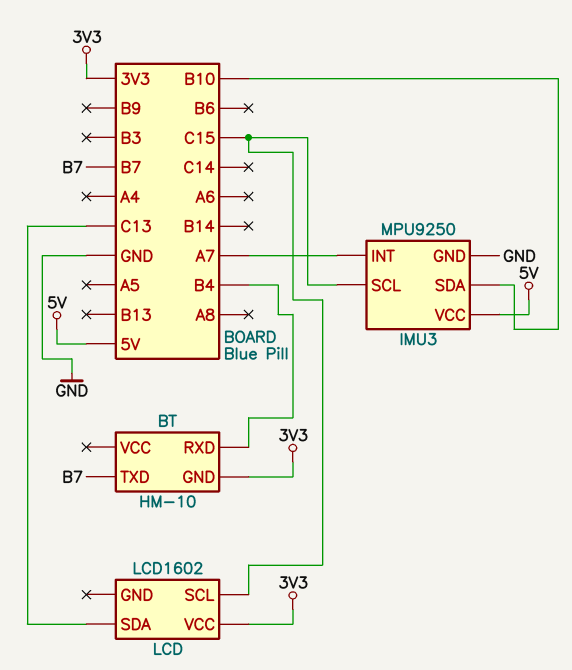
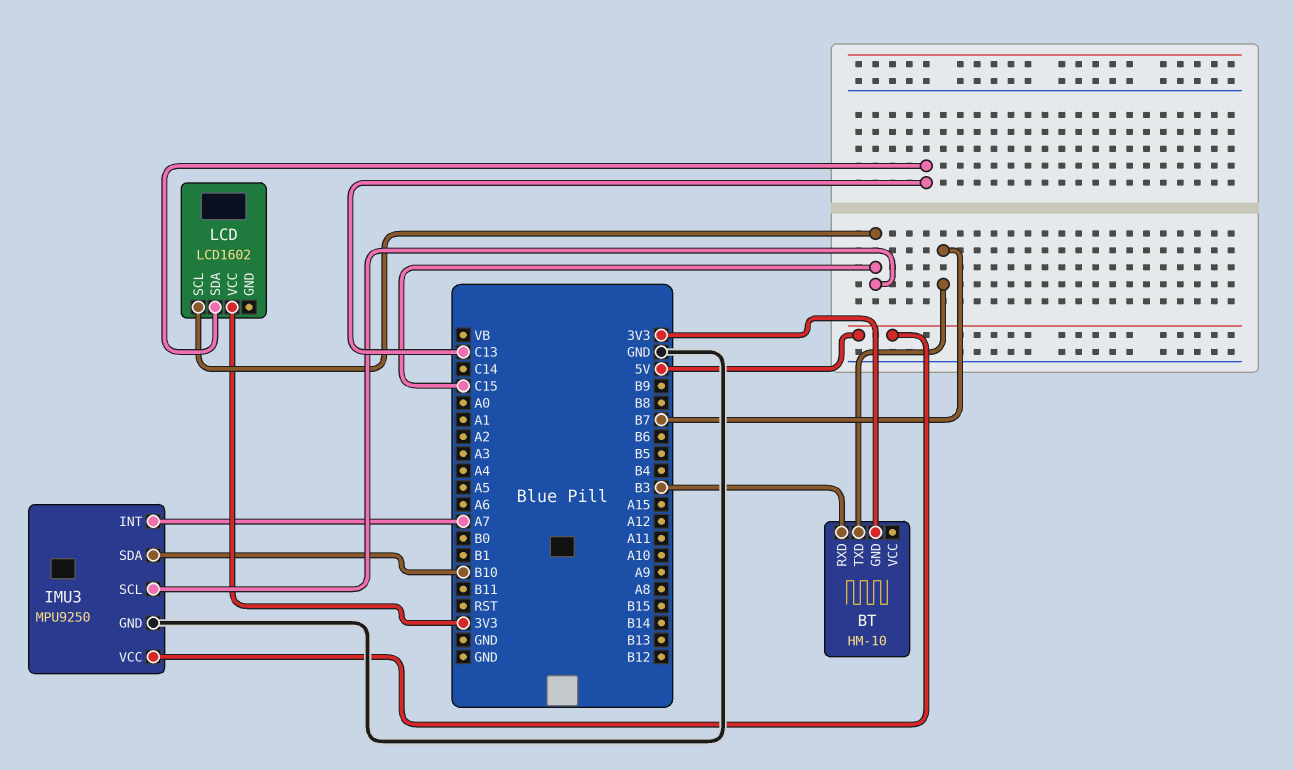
BT pin RXD: B4 -> B3

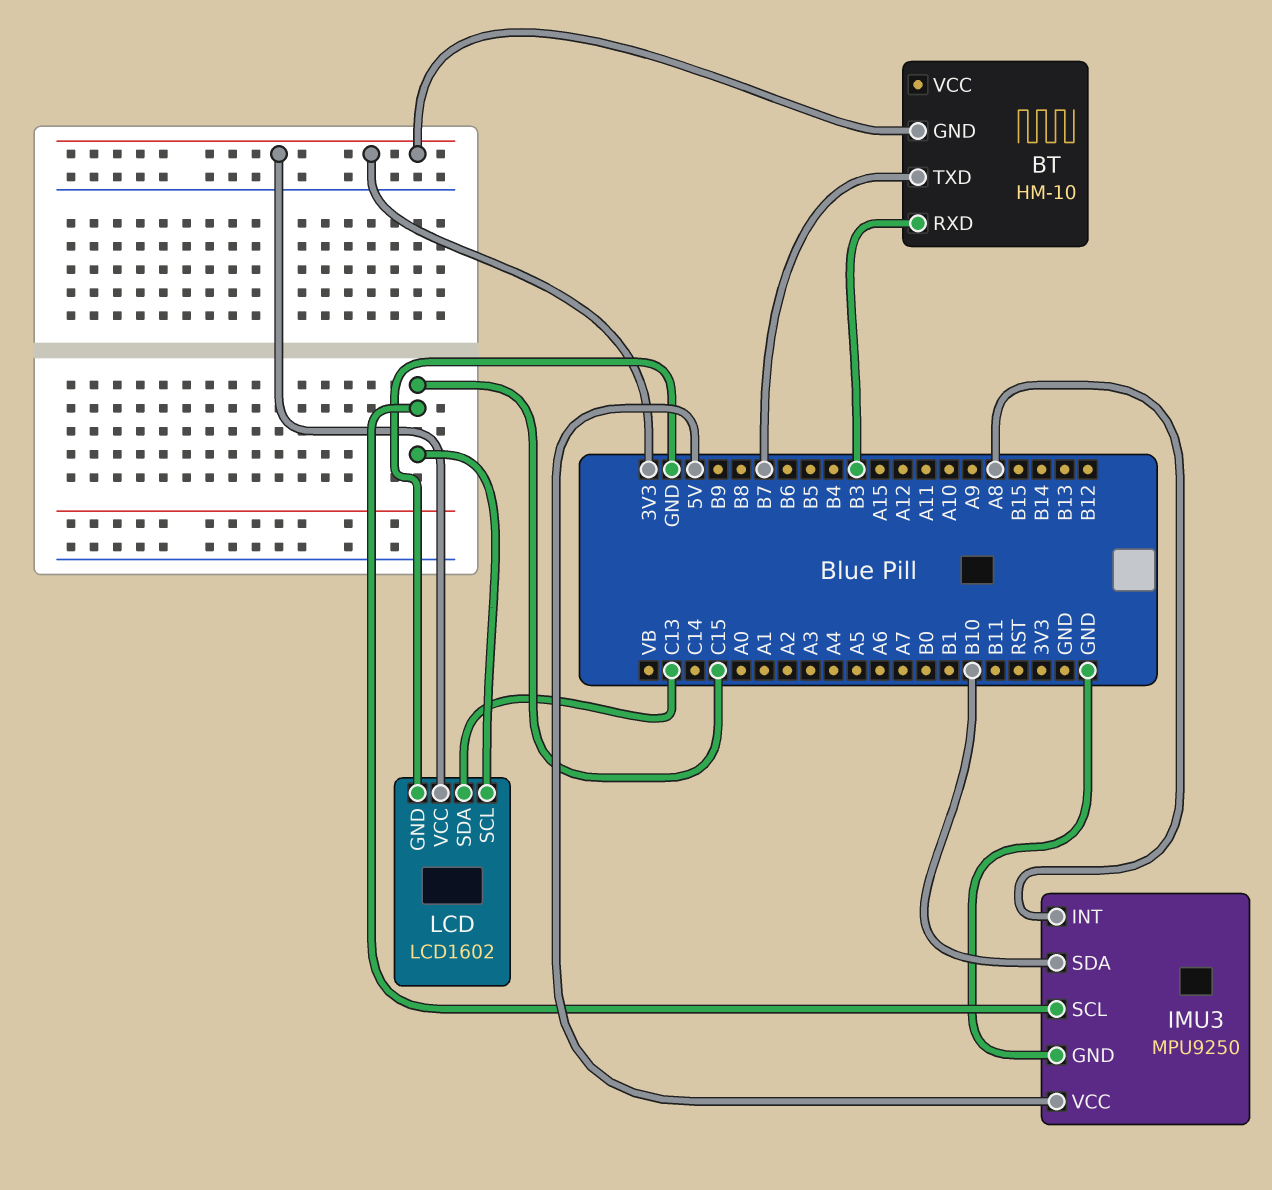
IMU3 pin INT: A7 -> A8
LCD pin GND: none -> GND

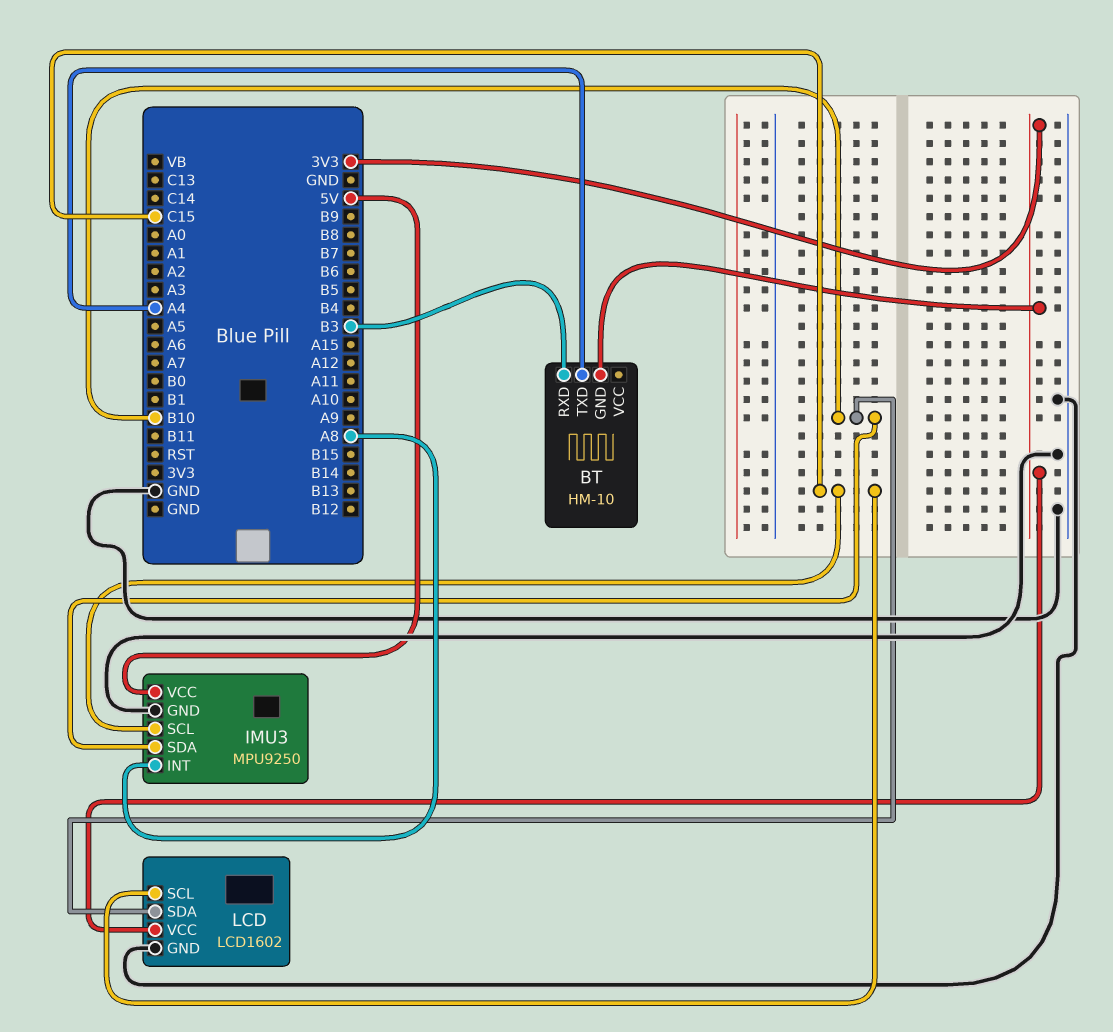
BT pin TXD: B7 -> A4
LCD pin SDA: C13 -> B10

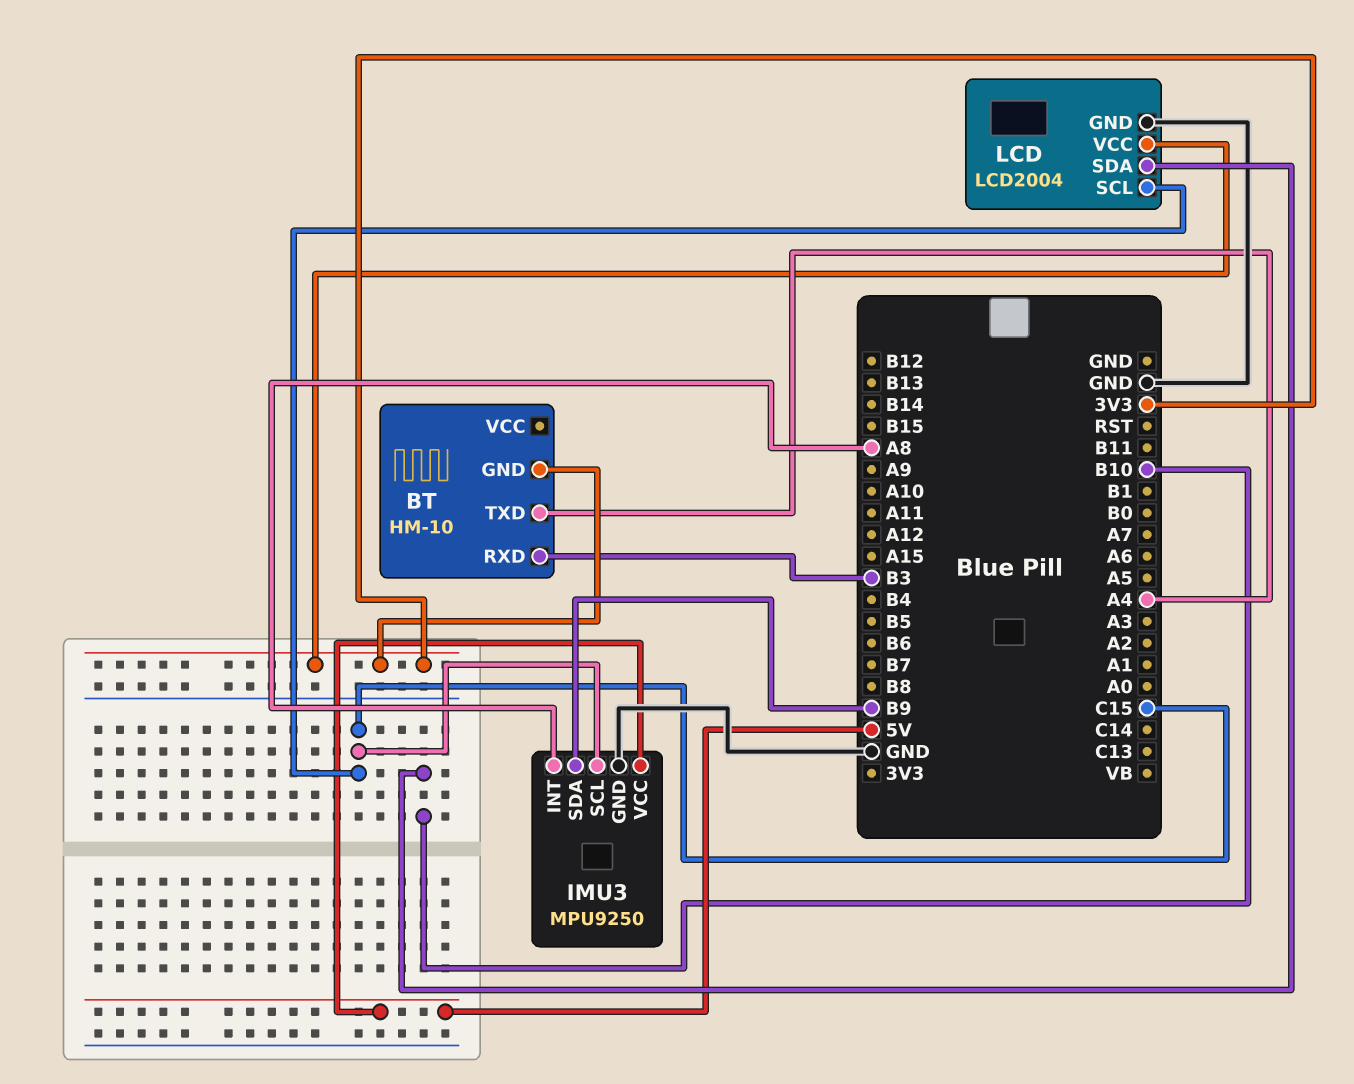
IMU3 pin SDA: B10 -> B9
LCD: LCD1602 -> LCD2004

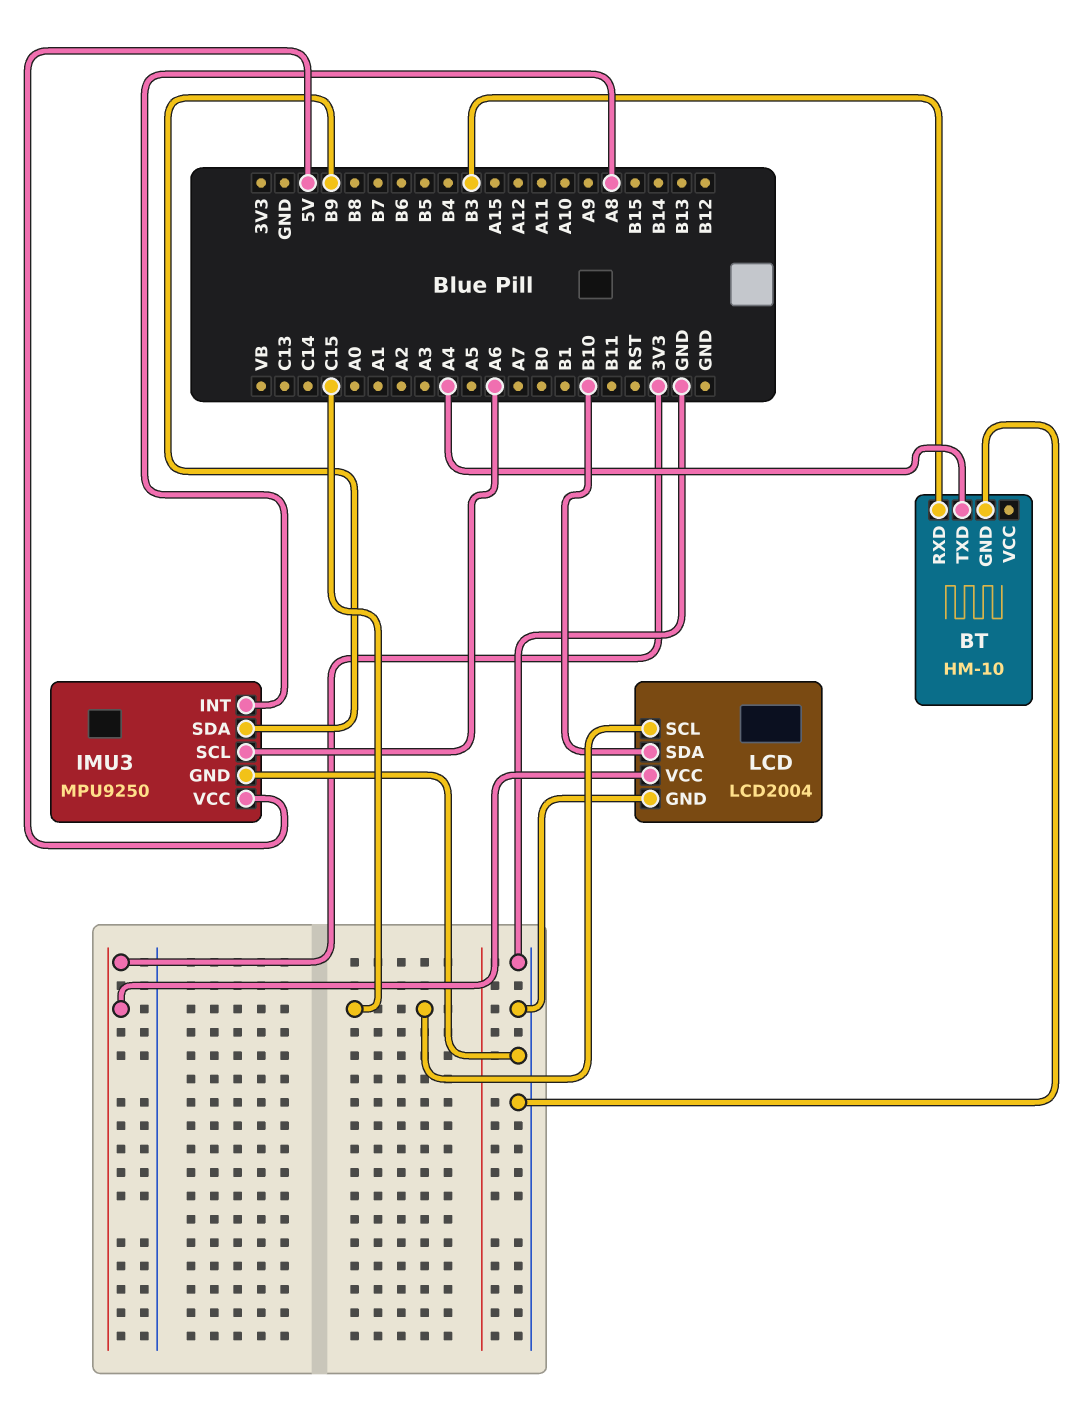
BT pin GND: 3V3 -> GND
IMU3 pin SCL: C15 -> A6

